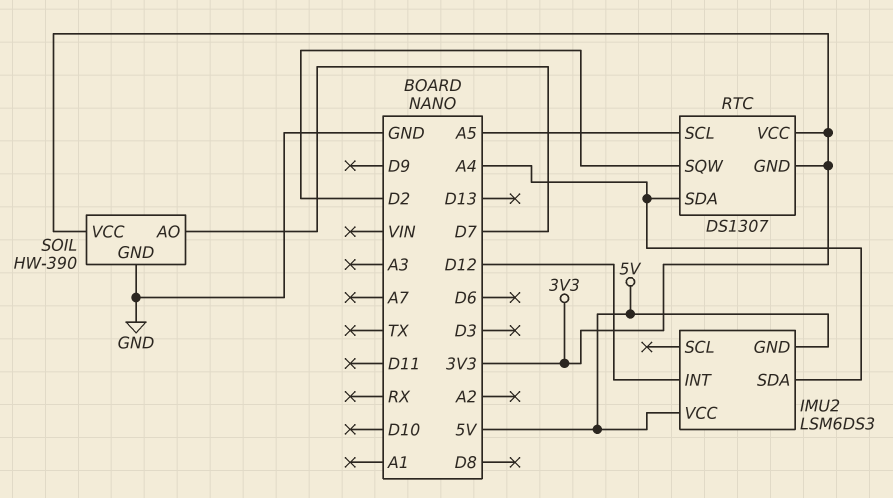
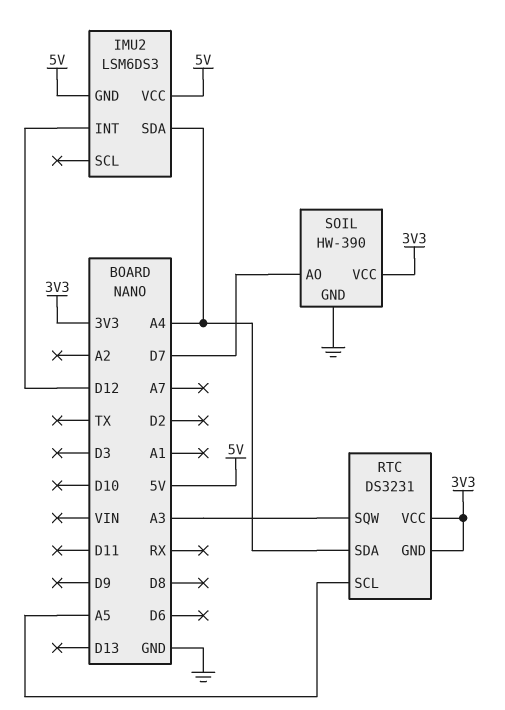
RTC: DS1307 -> DS3231
RTC pin SQW: D2 -> A3

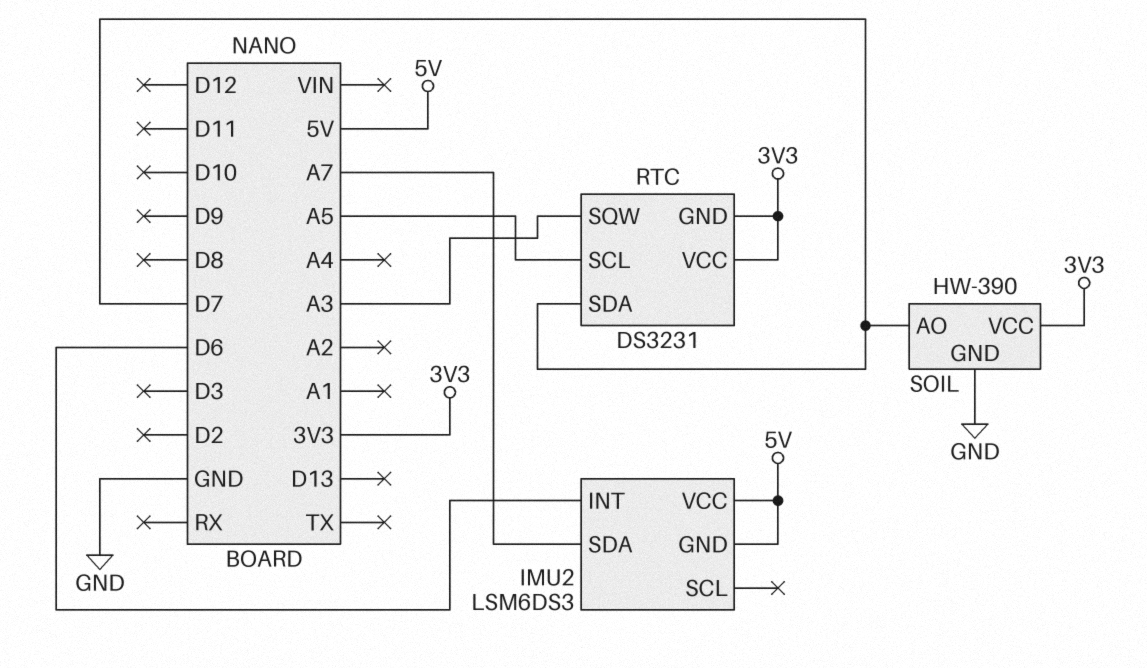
IMU2 pin INT: D12 -> D6
IMU2 pin SDA: A4 -> A7
RTC pin SDA: A4 -> D7

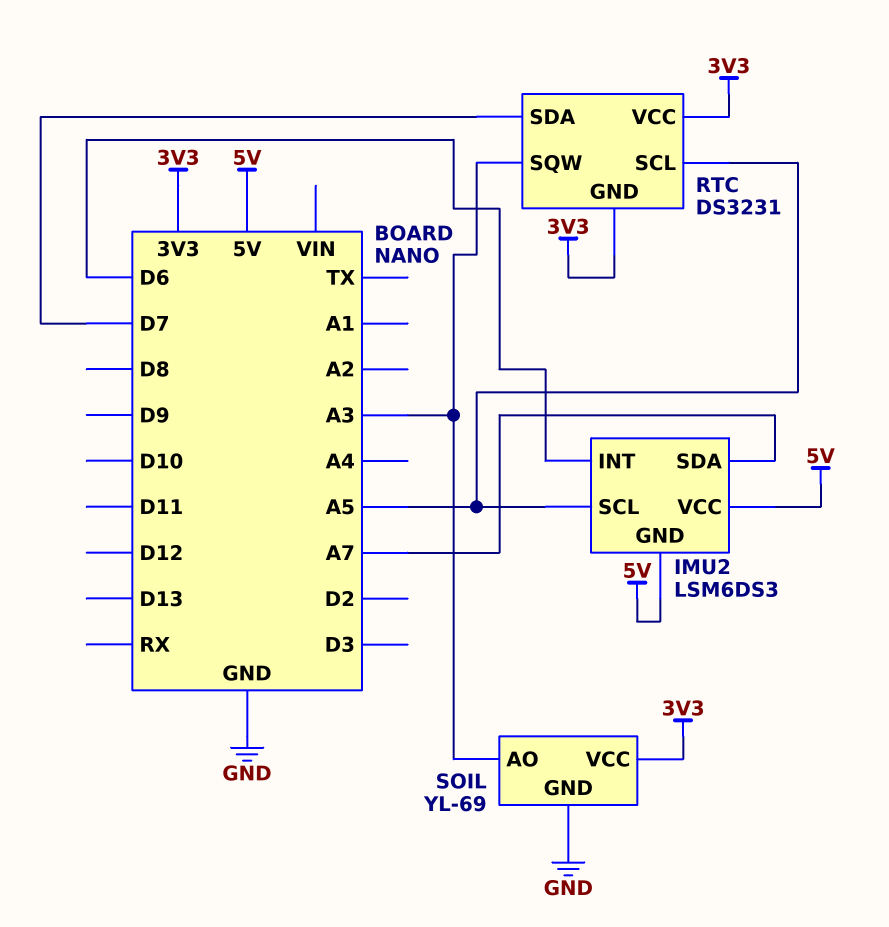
IMU2 pin SCL: none -> A5
SOIL: HW-390 -> YL-69
SOIL pin AO: D7 -> A3

